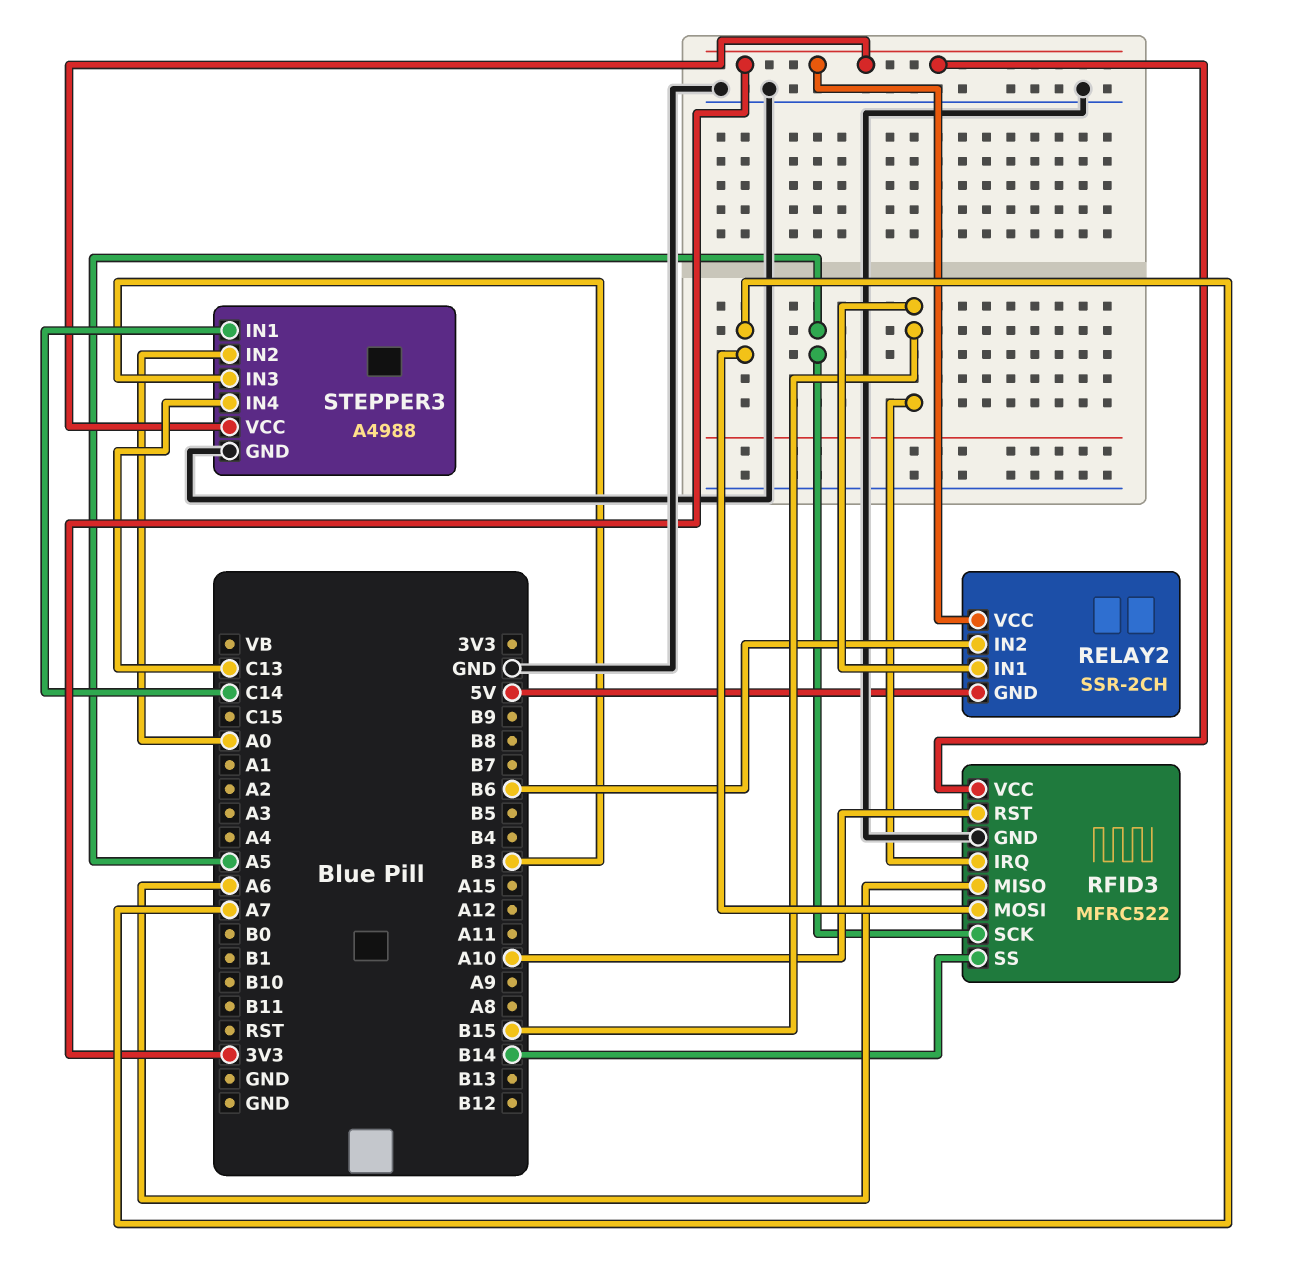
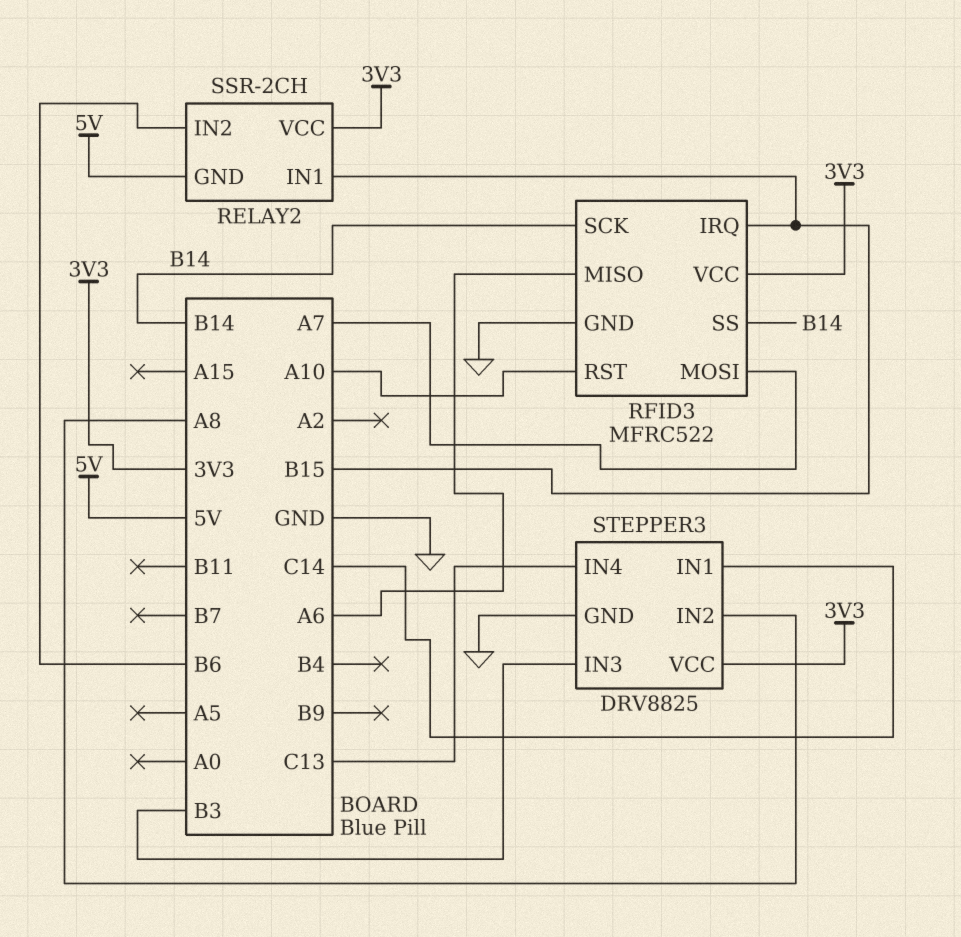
RFID3 pin SCK: A5 -> B14
STEPPER3: A4988 -> DRV8825
STEPPER3 pin IN2: A0 -> A8

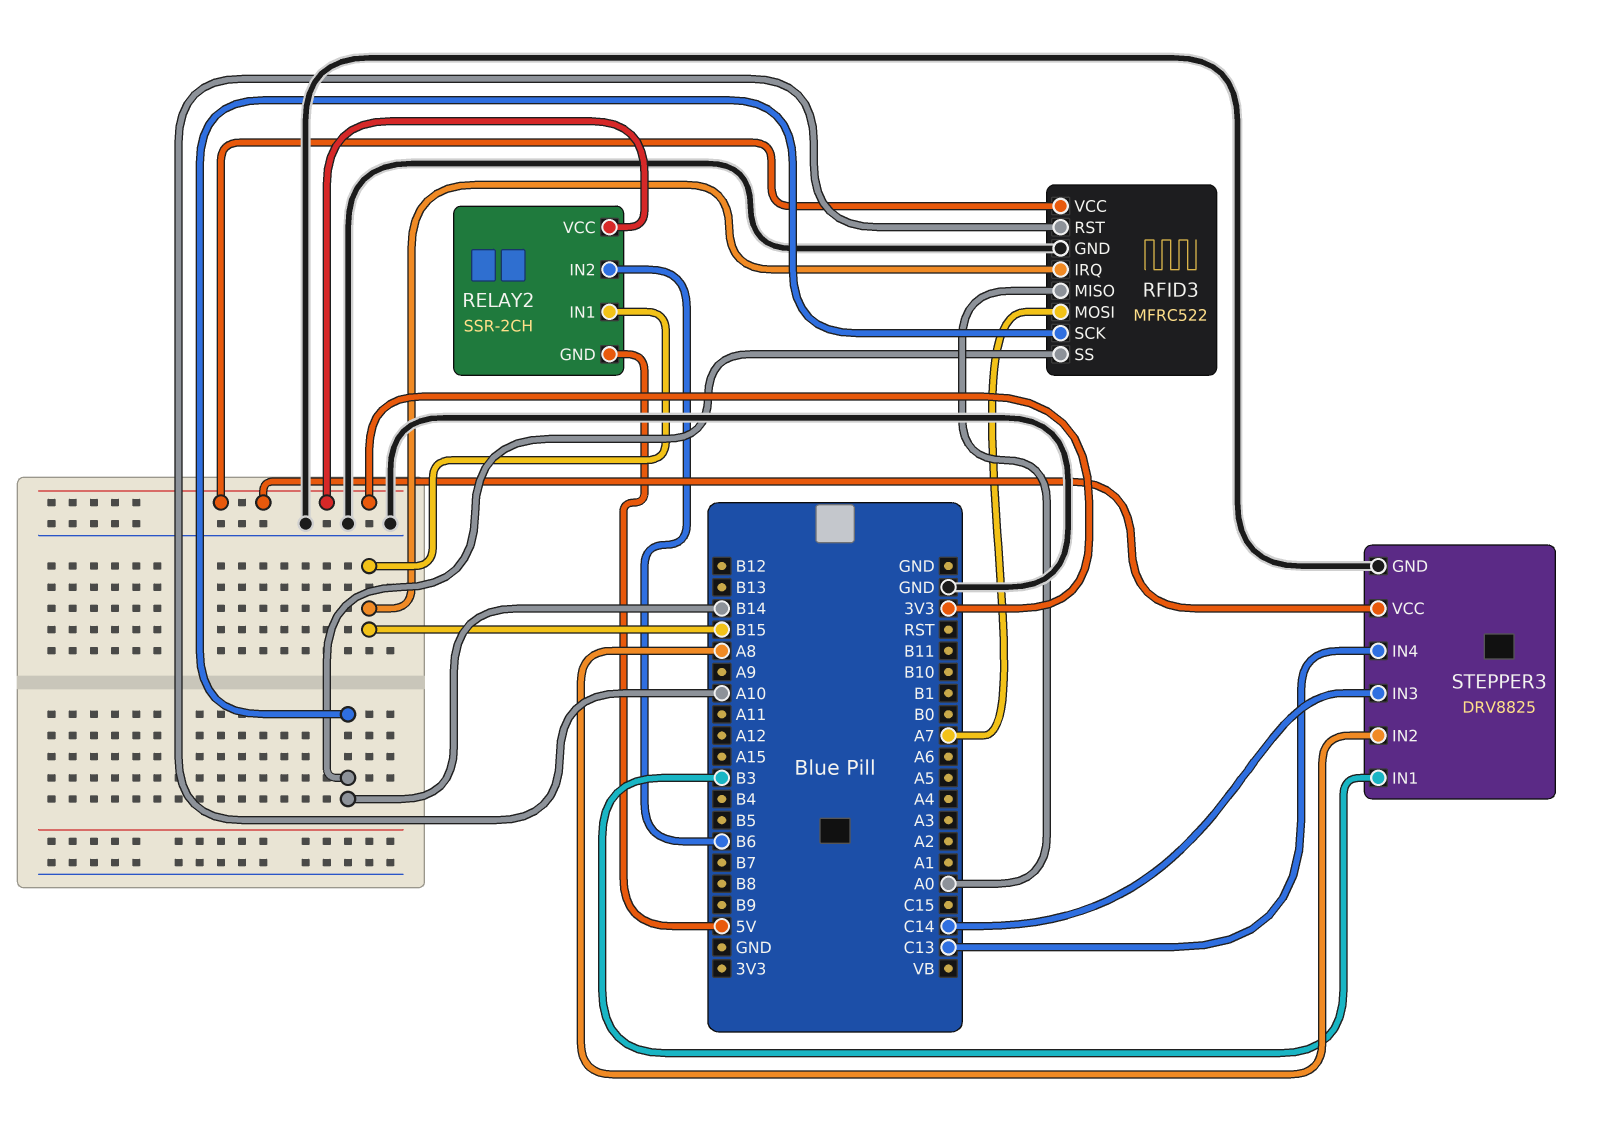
RFID3 pin MISO: A6 -> A0
STEPPER3 pin IN1: C14 -> B3
STEPPER3 pin IN3: B3 -> C14

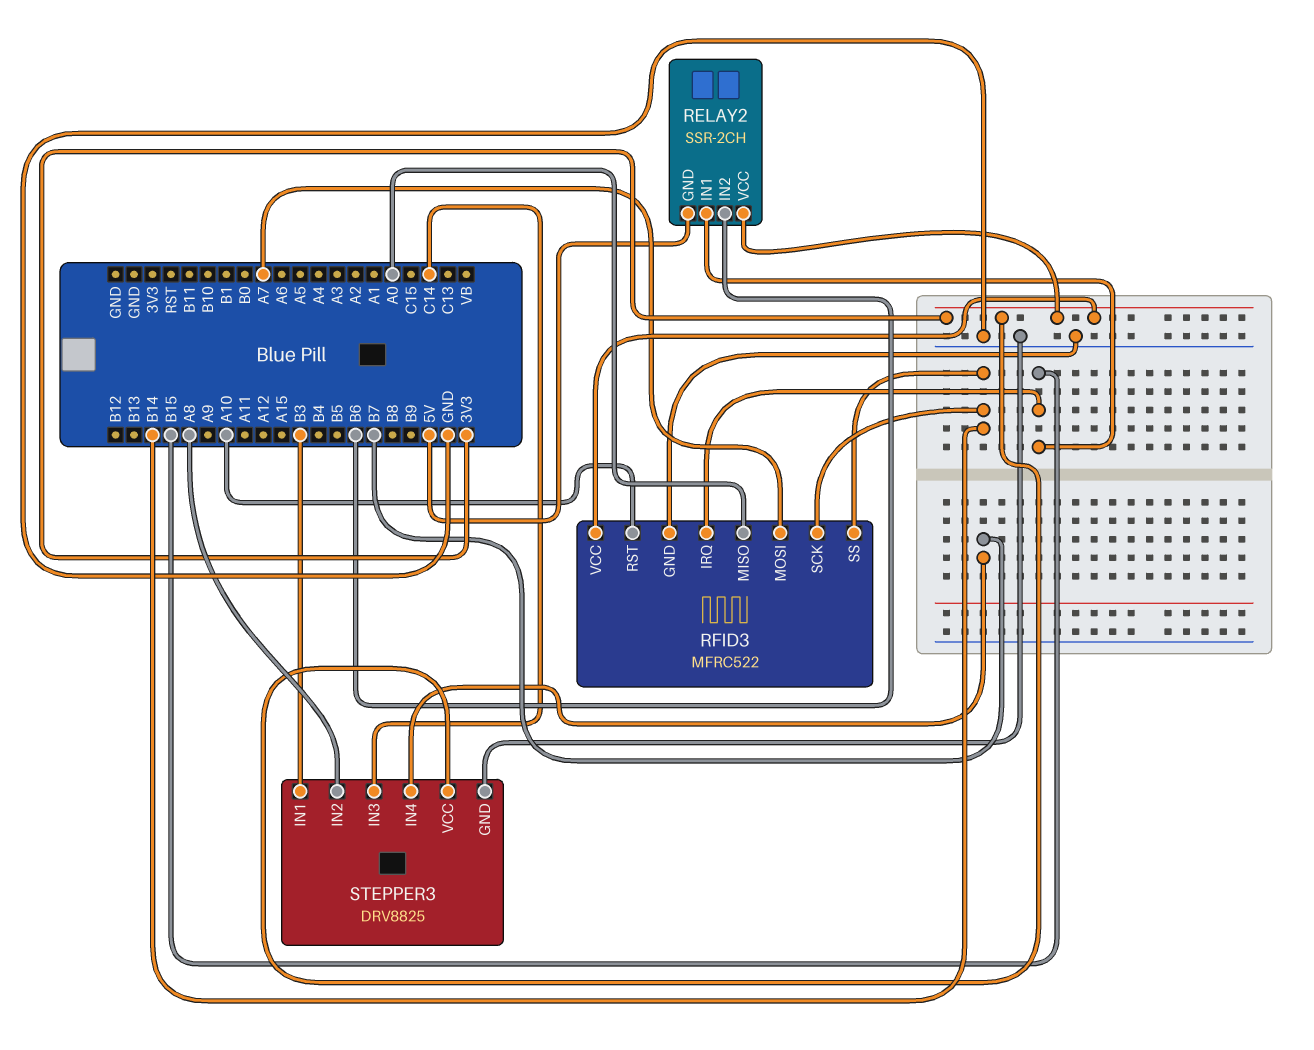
STEPPER3 pin IN4: C13 -> B7

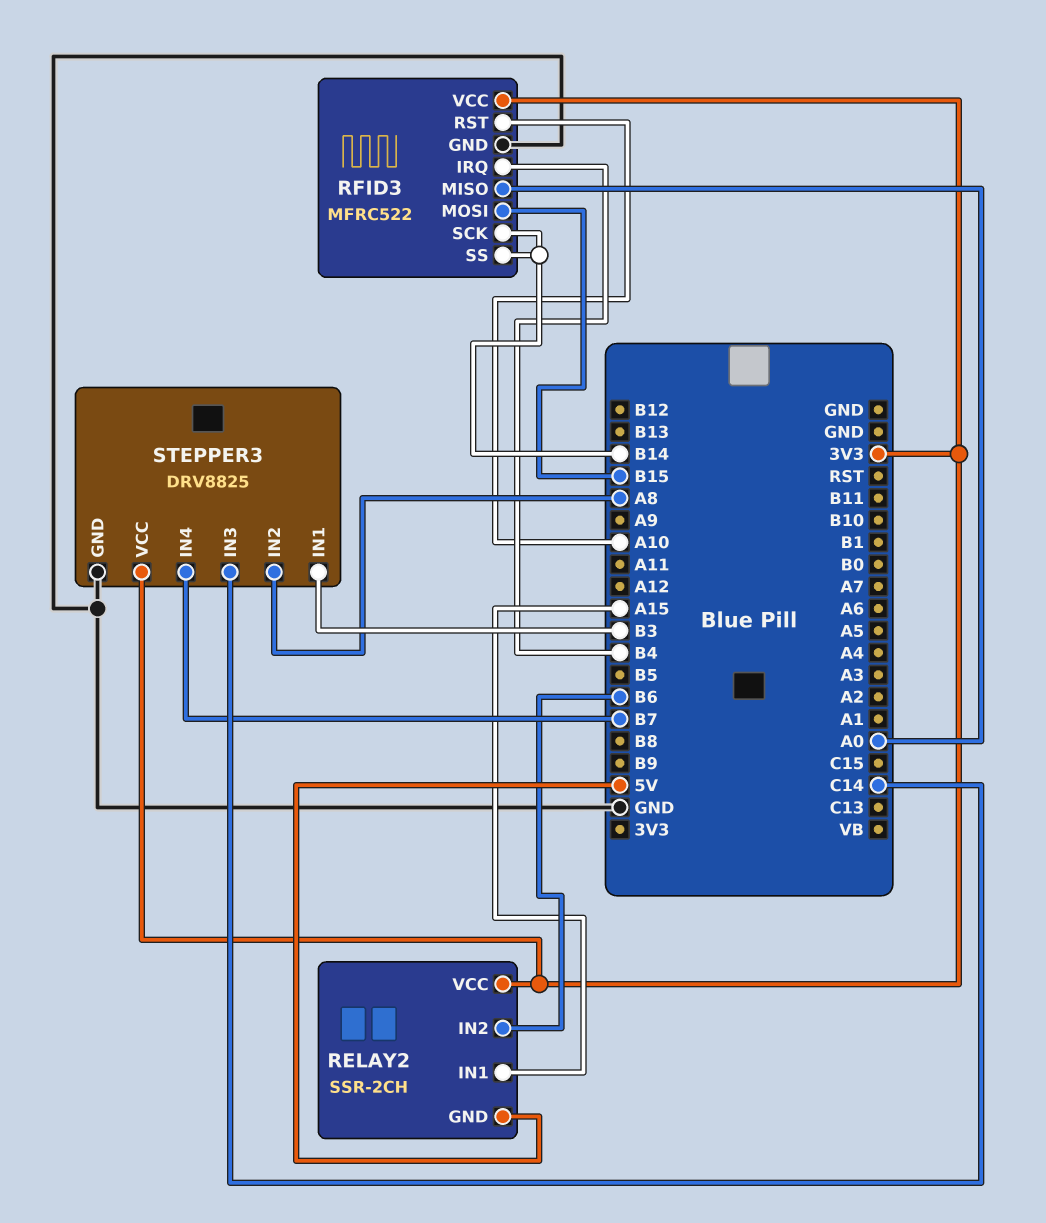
RELAY2 pin IN1: B15 -> A15
RFID3 pin IRQ: B15 -> B4
RFID3 pin MOSI: A7 -> B15

